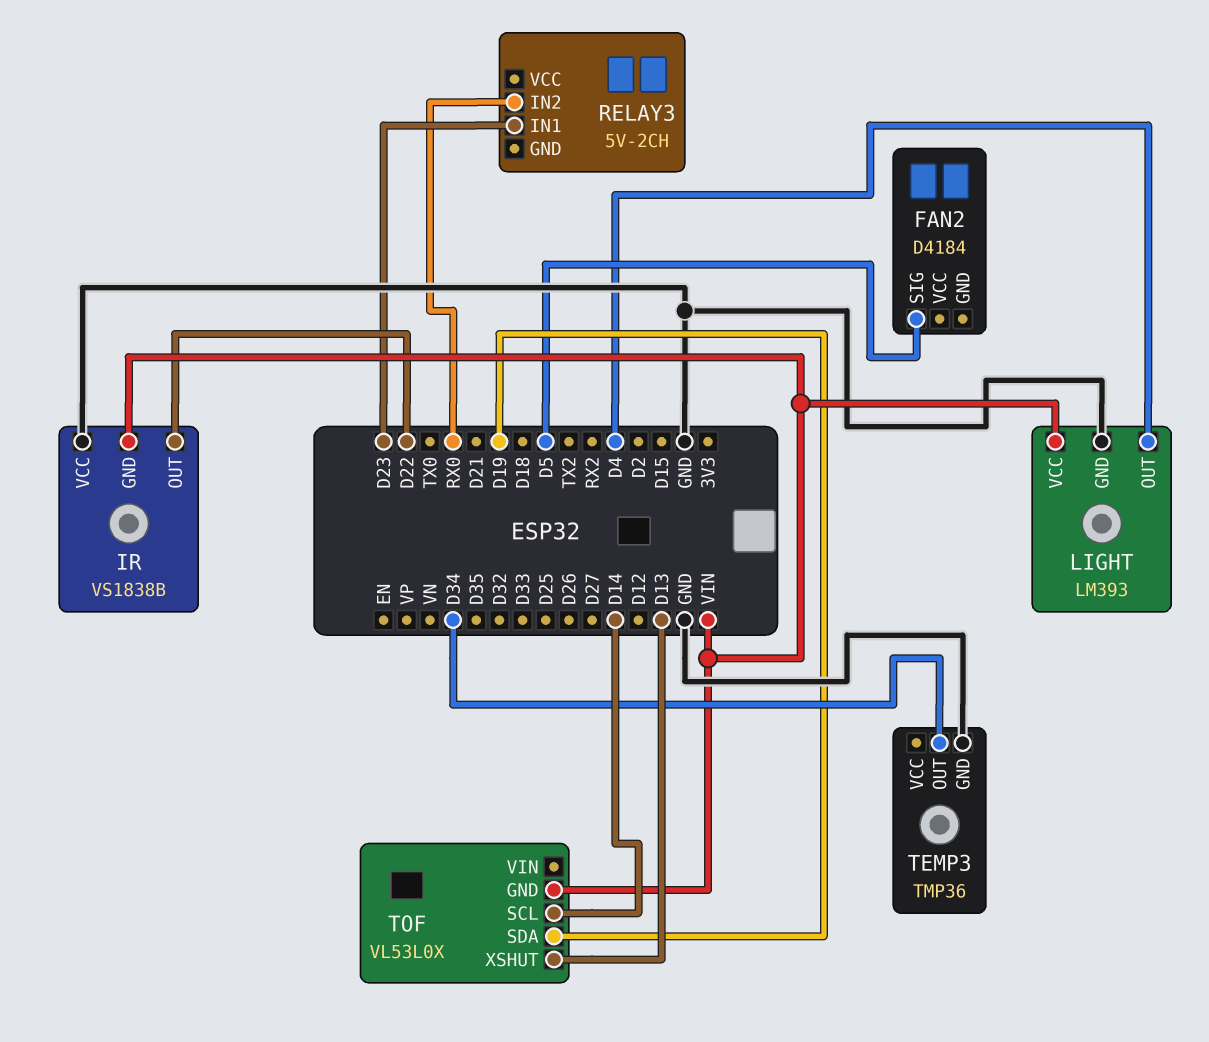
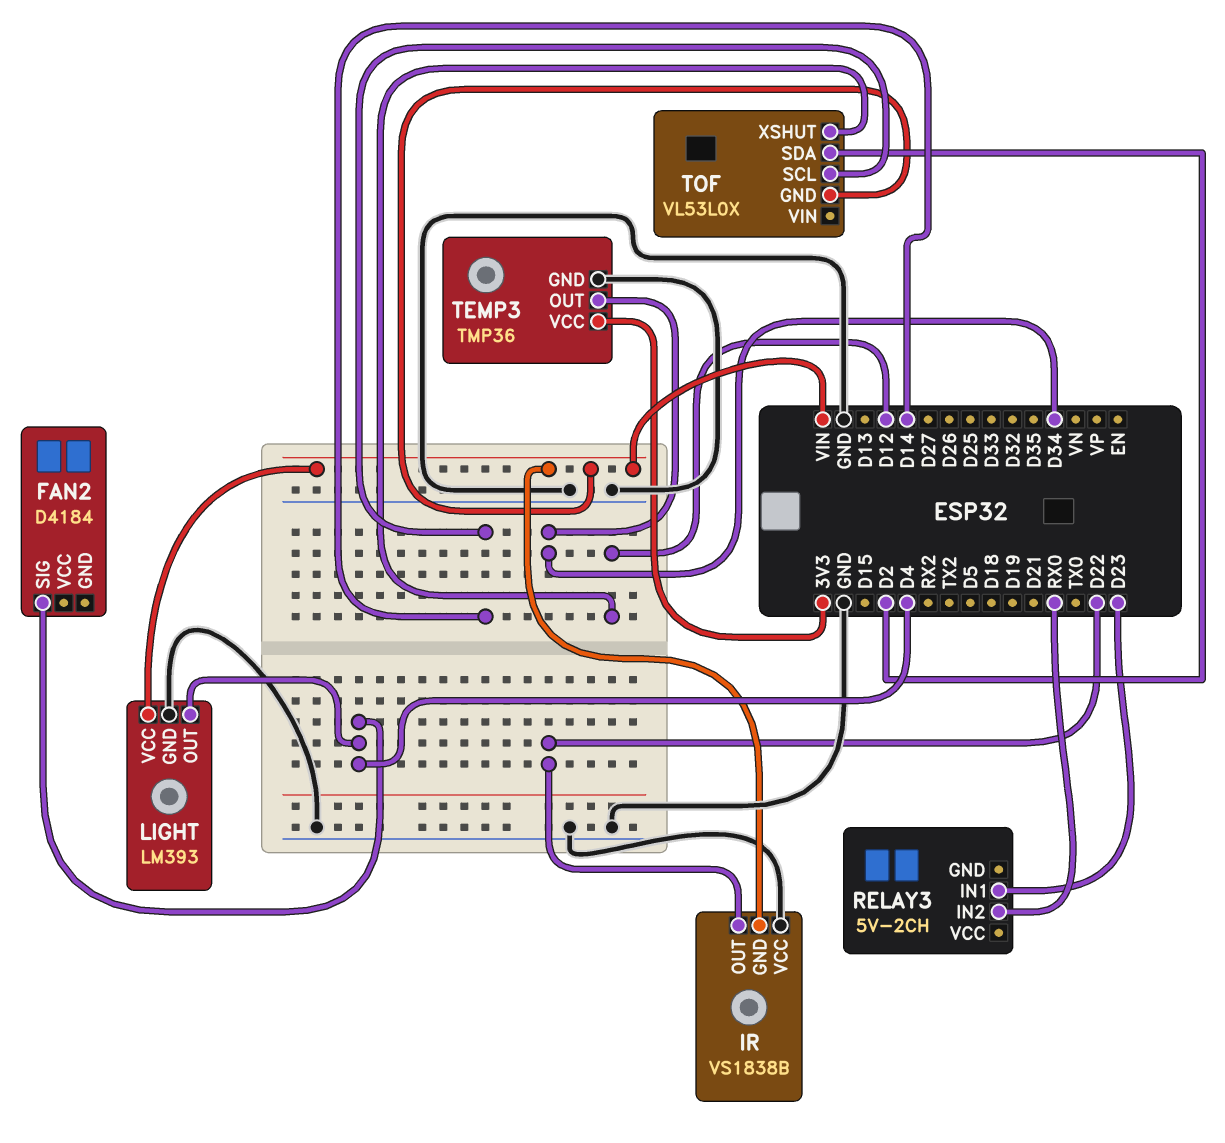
FAN2 pin SIG: D5 -> D4
TEMP3 pin VCC: none -> 3V3
TOF pin SDA: D19 -> D2
TOF pin XSHUT: D13 -> D12

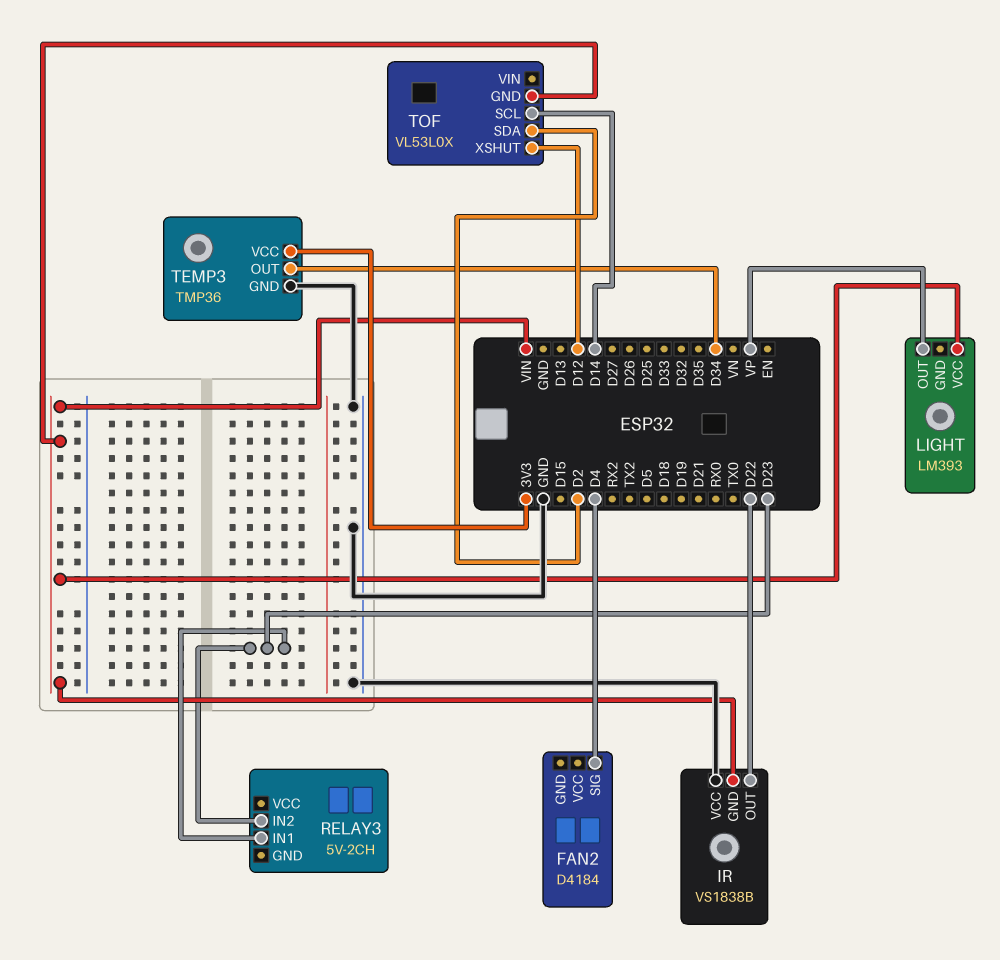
LIGHT pin GND: GND -> none
LIGHT pin OUT: D4 -> VP
RELAY3 pin IN2: RX0 -> D23

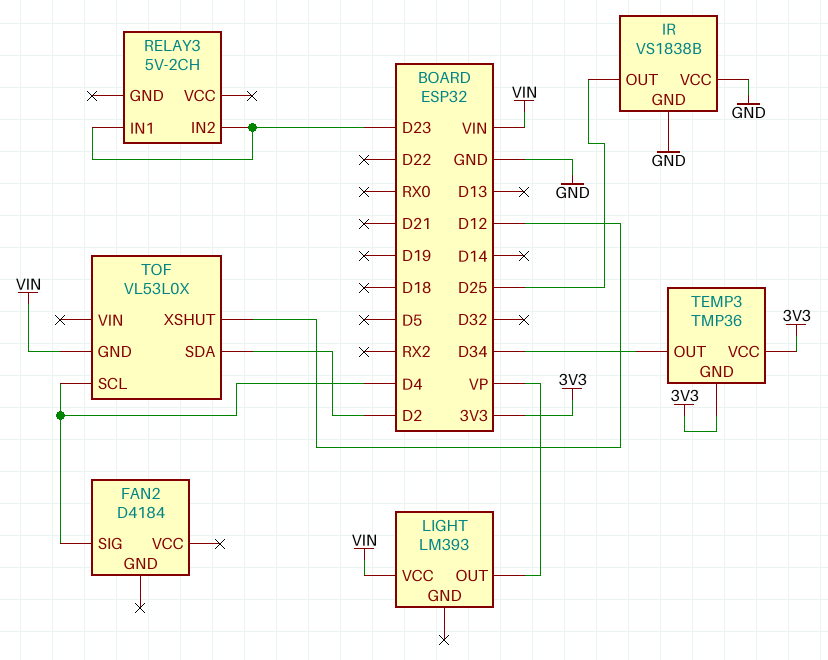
IR pin GND: VIN -> GND
IR pin OUT: D22 -> D25
TEMP3 pin GND: GND -> 3V3
TOF pin SCL: D14 -> D4

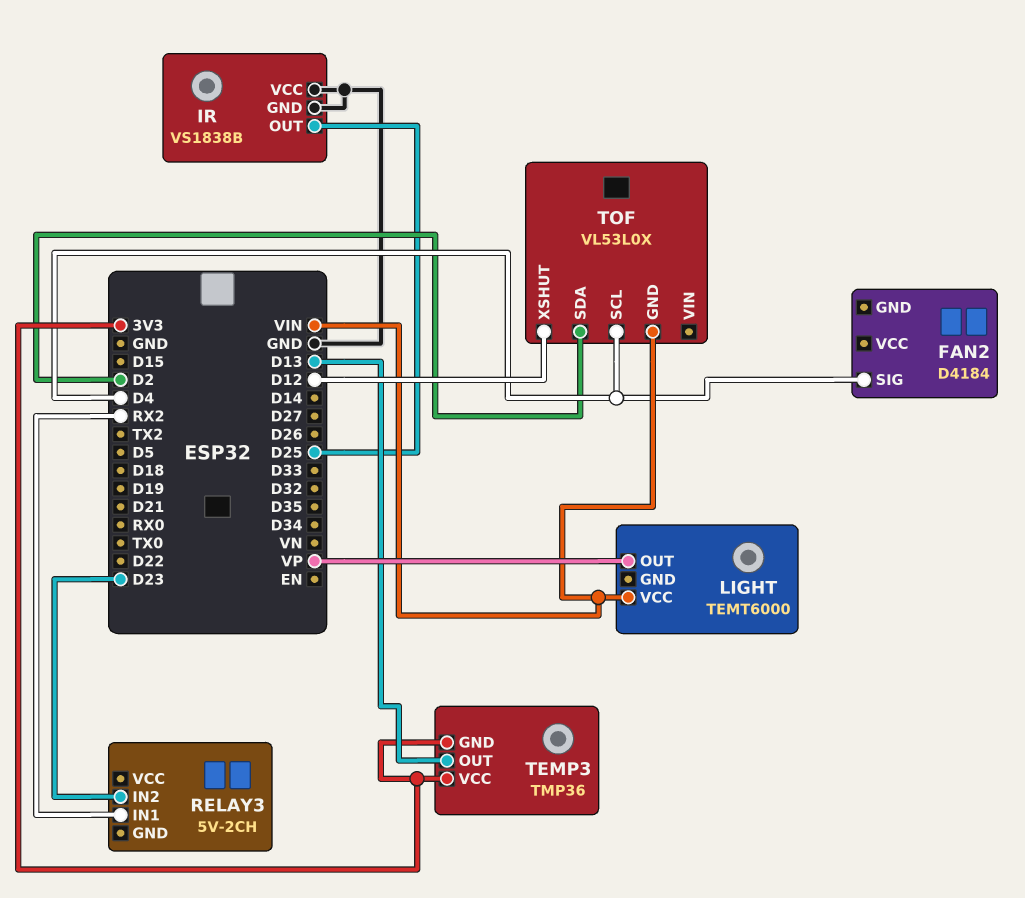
LIGHT: LM393 -> TEMT6000
RELAY3 pin IN1: D23 -> RX2
TEMP3 pin OUT: D34 -> D13

